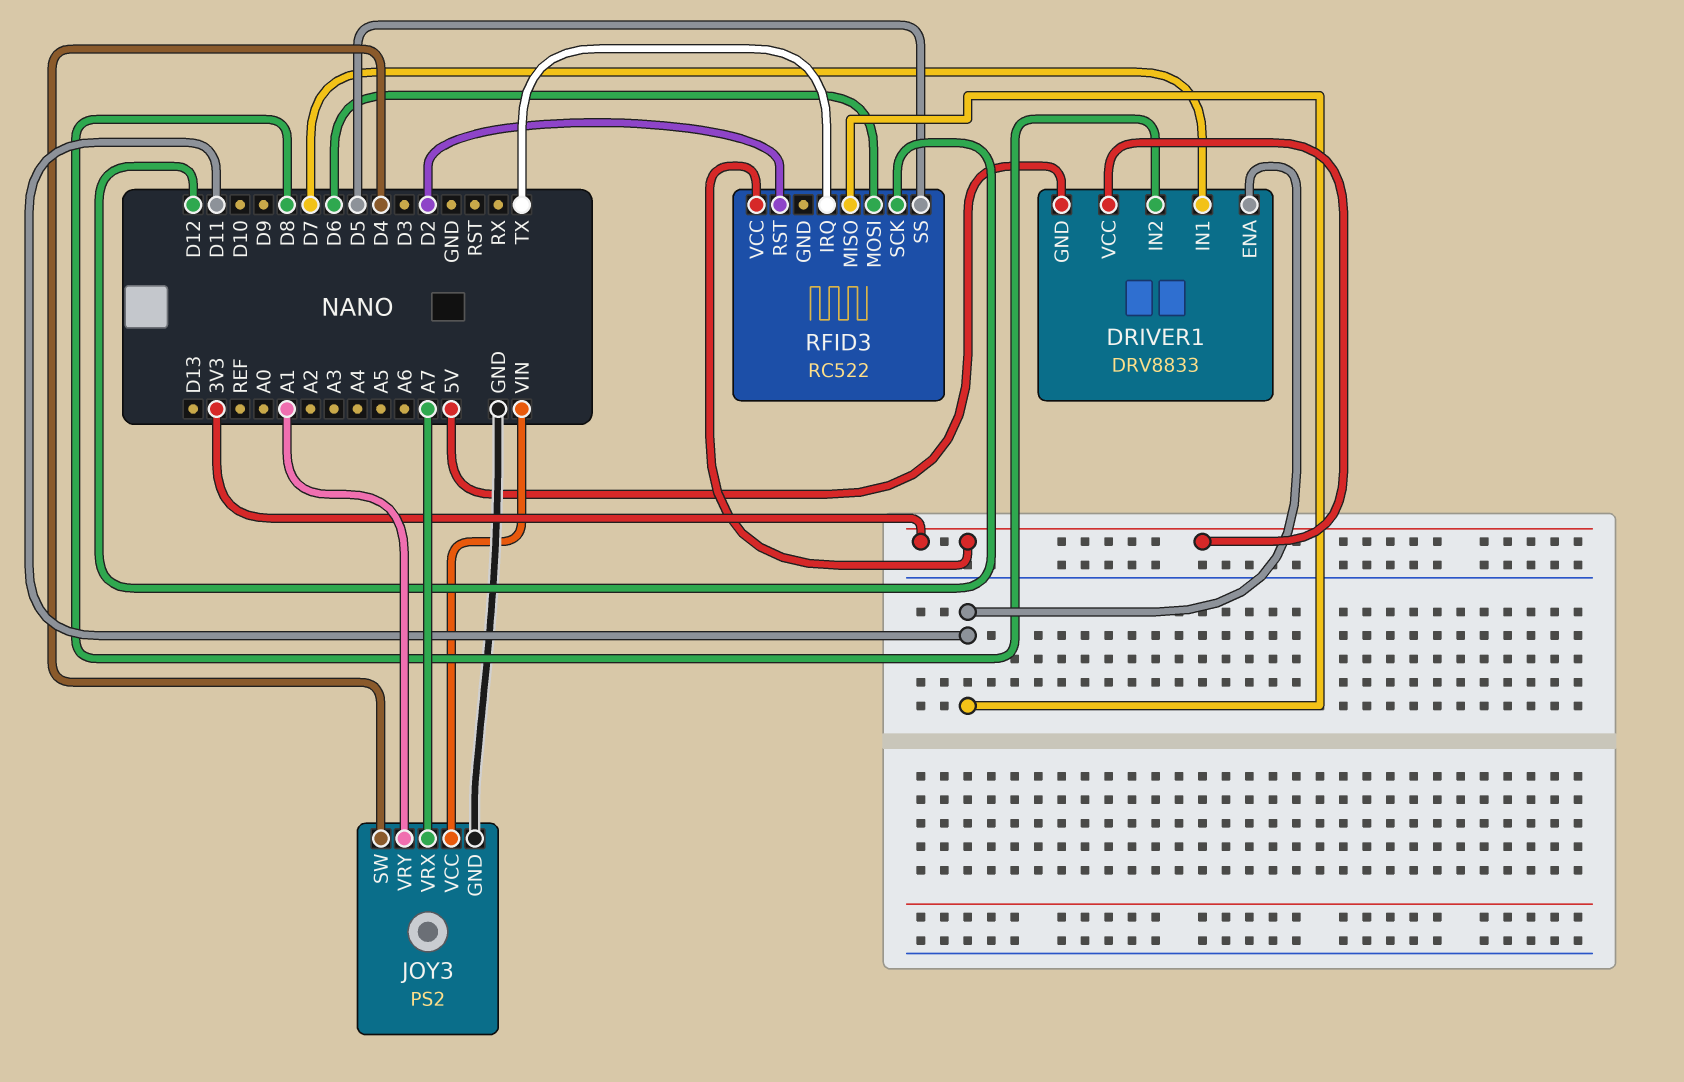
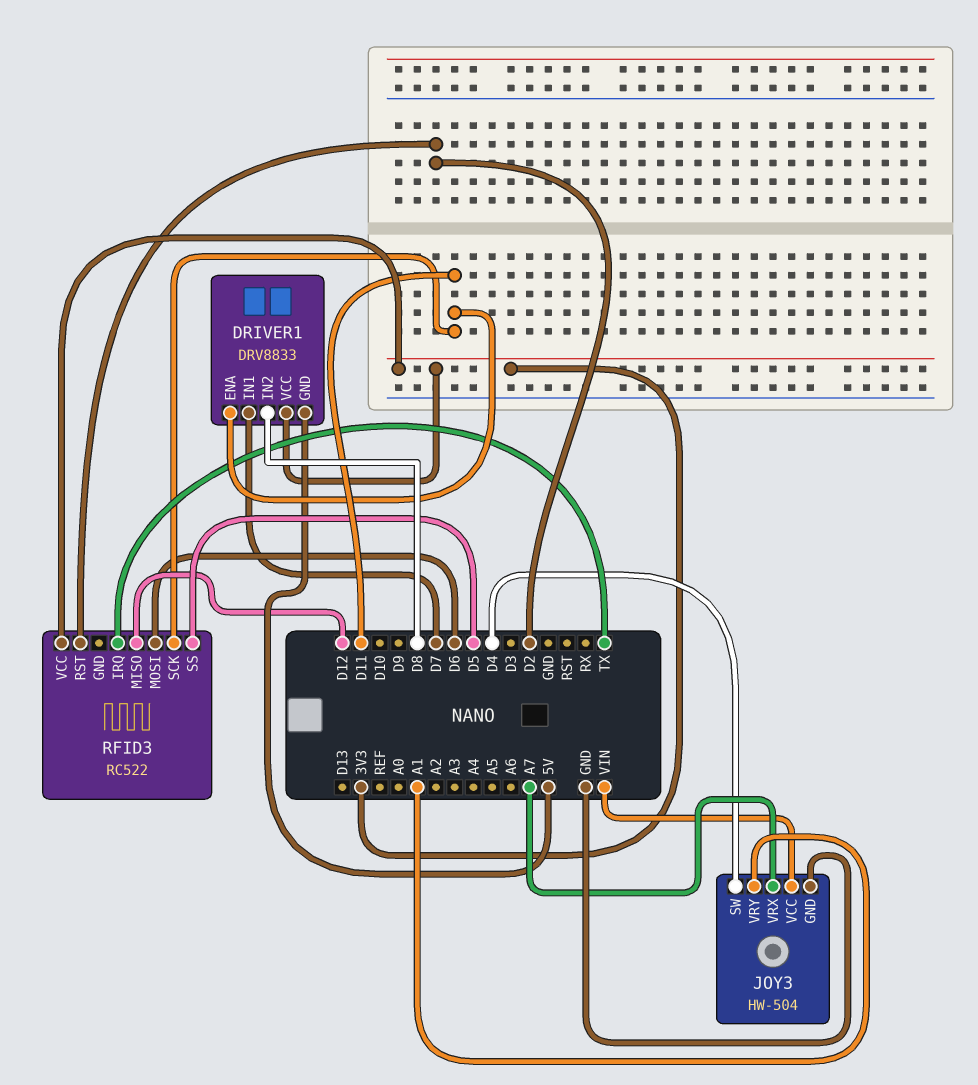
JOY3: PS2 -> HW-504
RFID3 pin MISO: D11 -> D12
RFID3 pin SCK: D12 -> D11

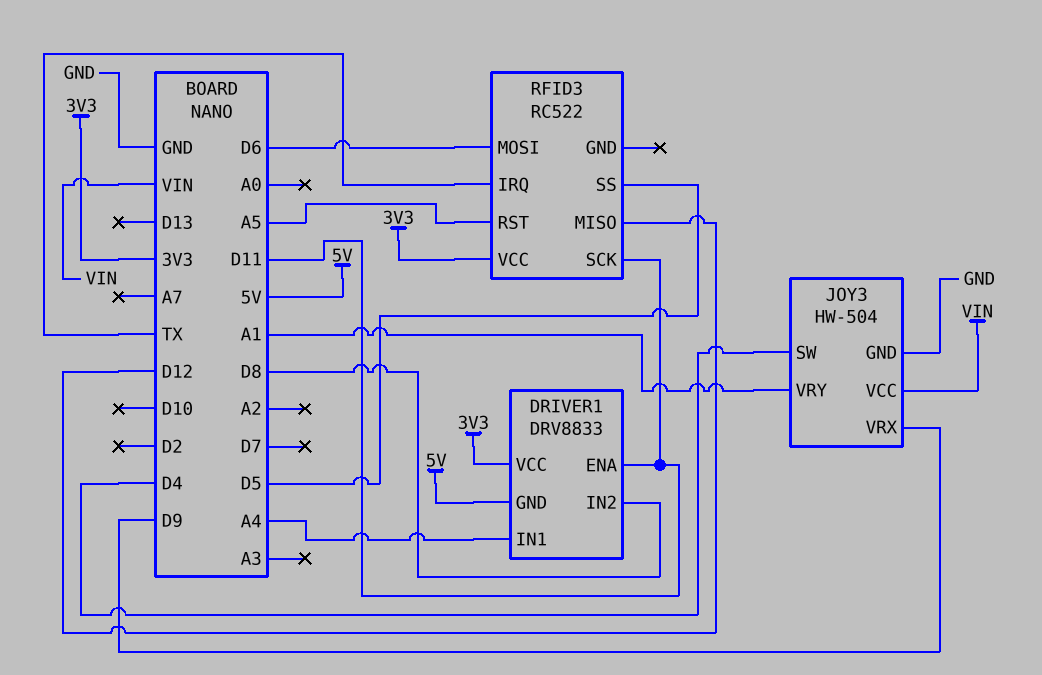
DRIVER1 pin IN1: D7 -> A4
JOY3 pin VRX: A7 -> D9
RFID3 pin RST: D2 -> A5

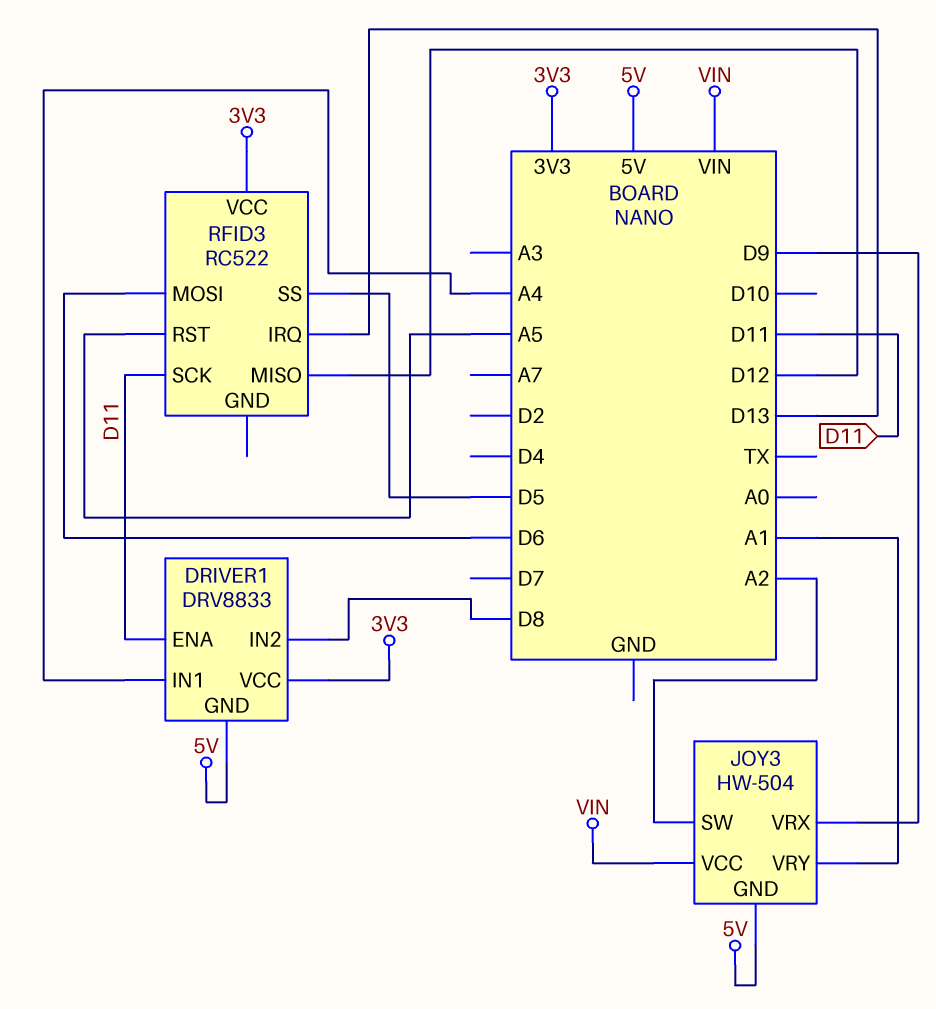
JOY3 pin GND: GND -> 5V
JOY3 pin SW: D4 -> A2
RFID3 pin IRQ: TX -> D13

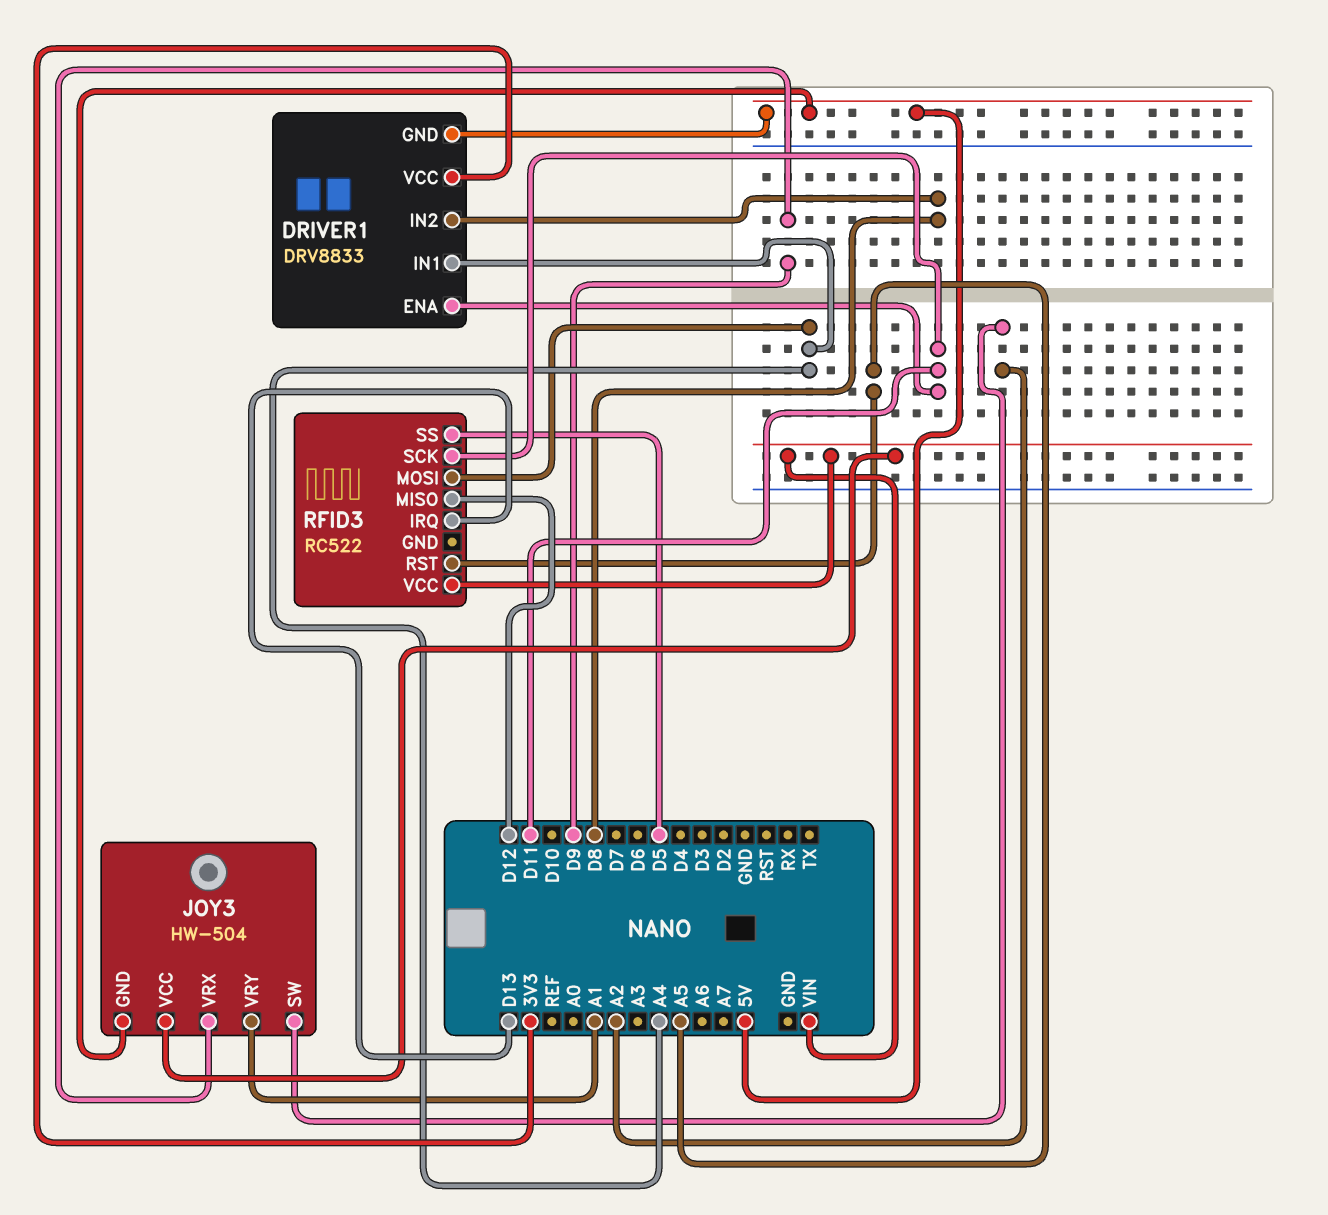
RFID3 pin MOSI: D6 -> A4
RFID3 pin VCC: 3V3 -> VIN

